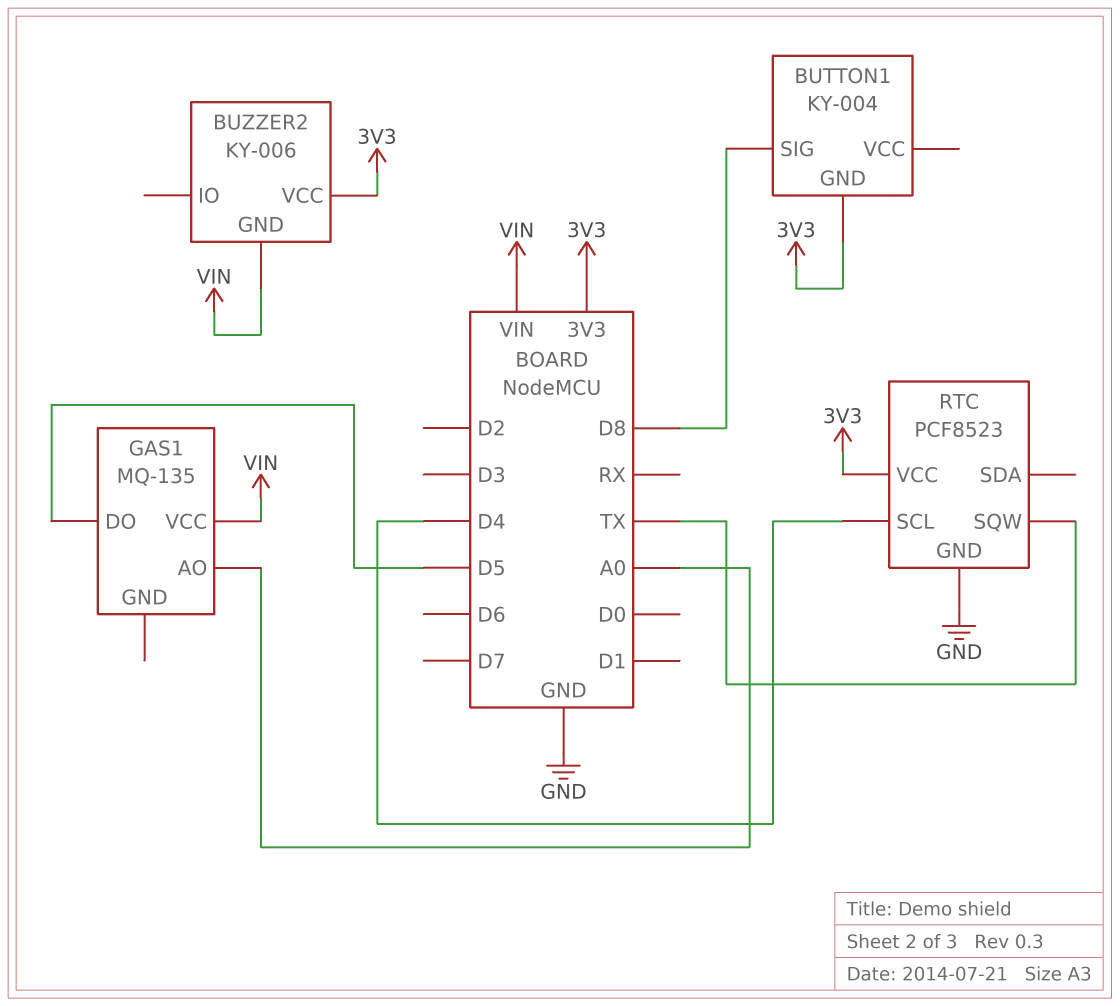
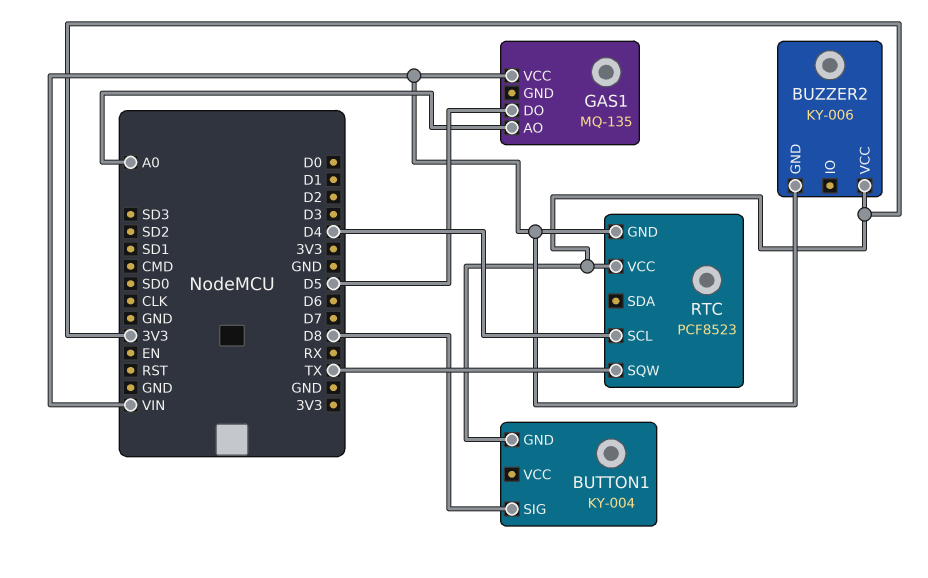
RTC pin GND: GND -> VIN

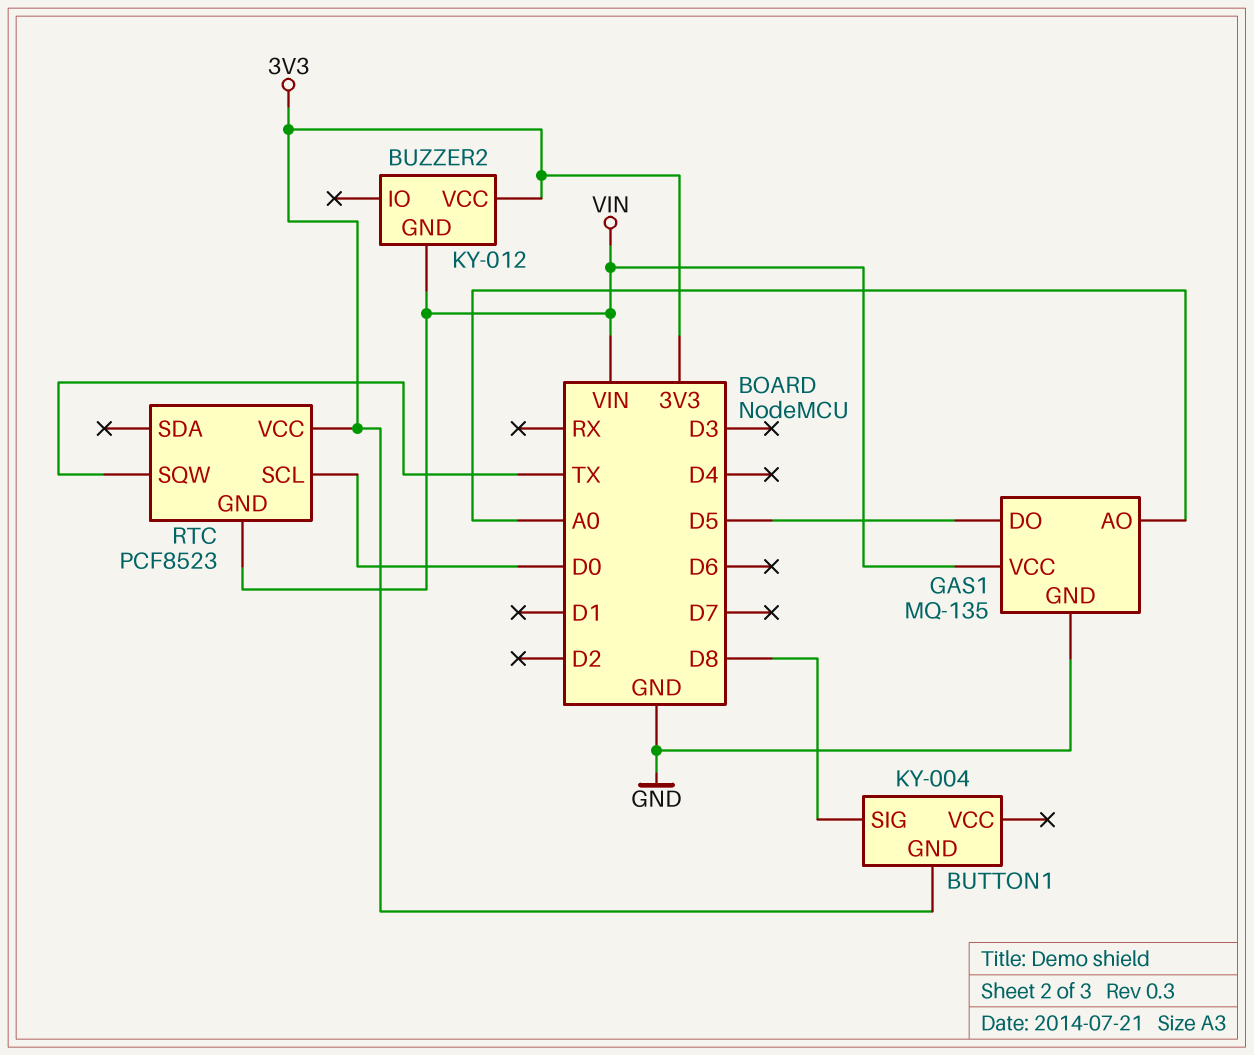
BUZZER2: KY-006 -> KY-012
GAS1 pin GND: none -> GND
RTC pin SCL: D4 -> D0

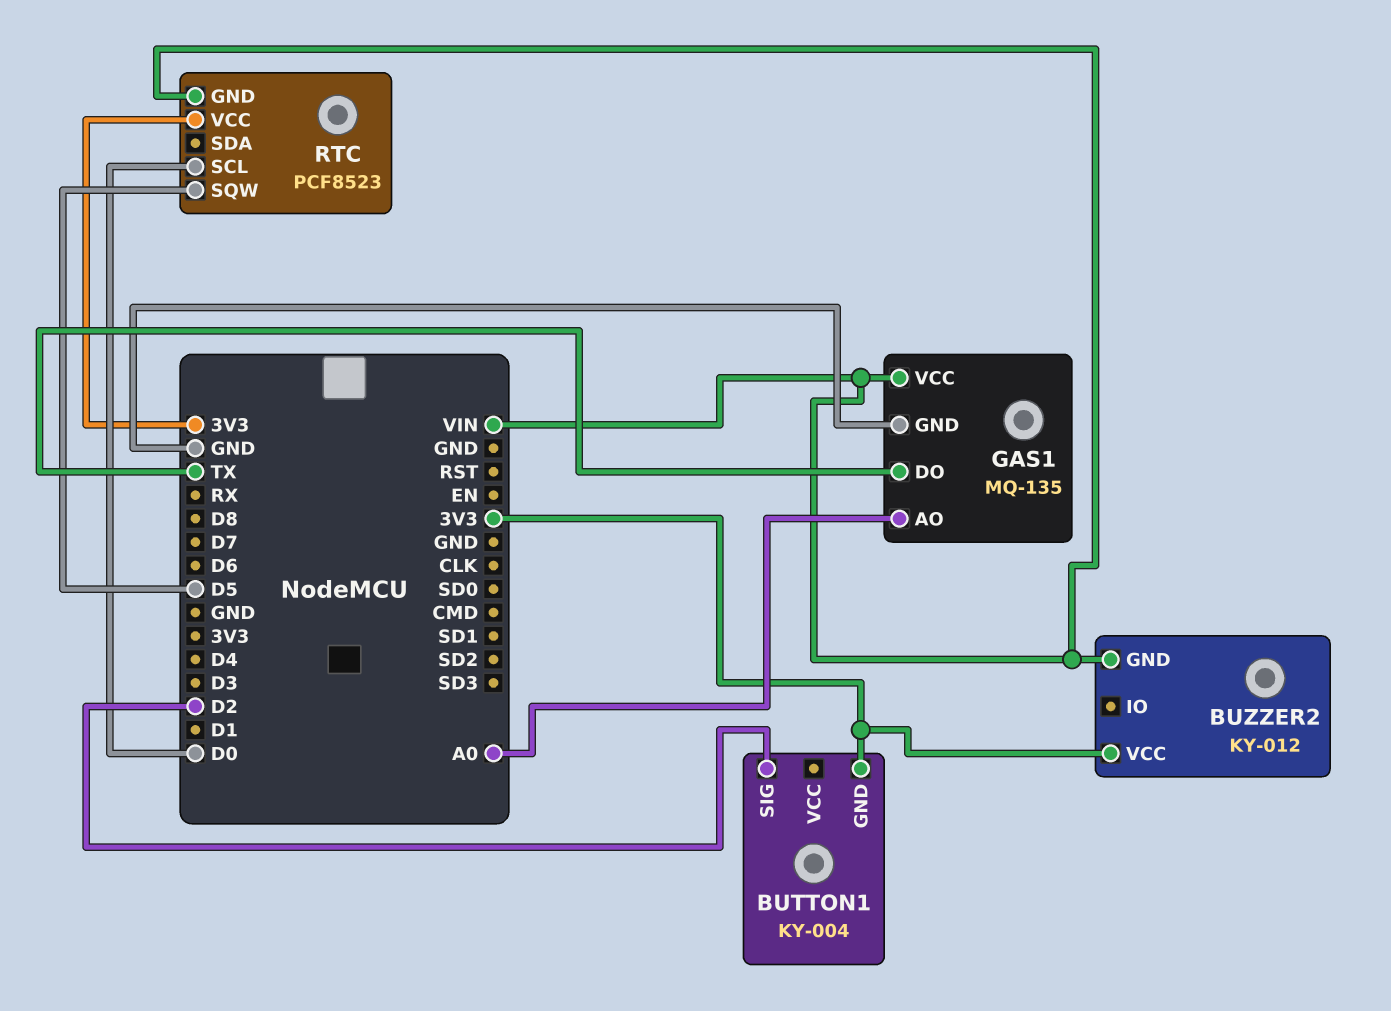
BUTTON1 pin SIG: D8 -> D2
GAS1 pin DO: D5 -> TX
RTC pin SQW: TX -> D5

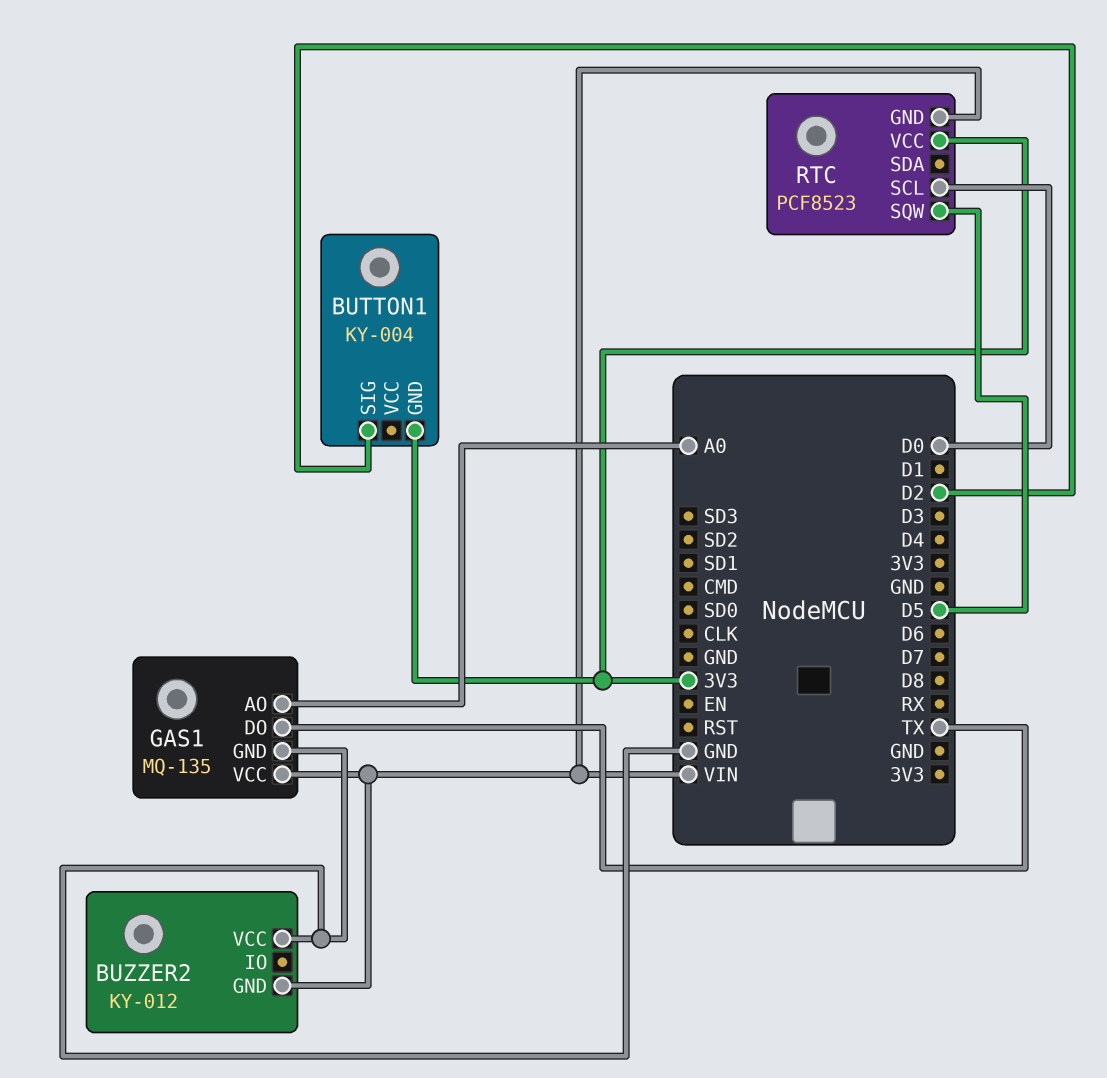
BUZZER2 pin VCC: 3V3 -> GND

